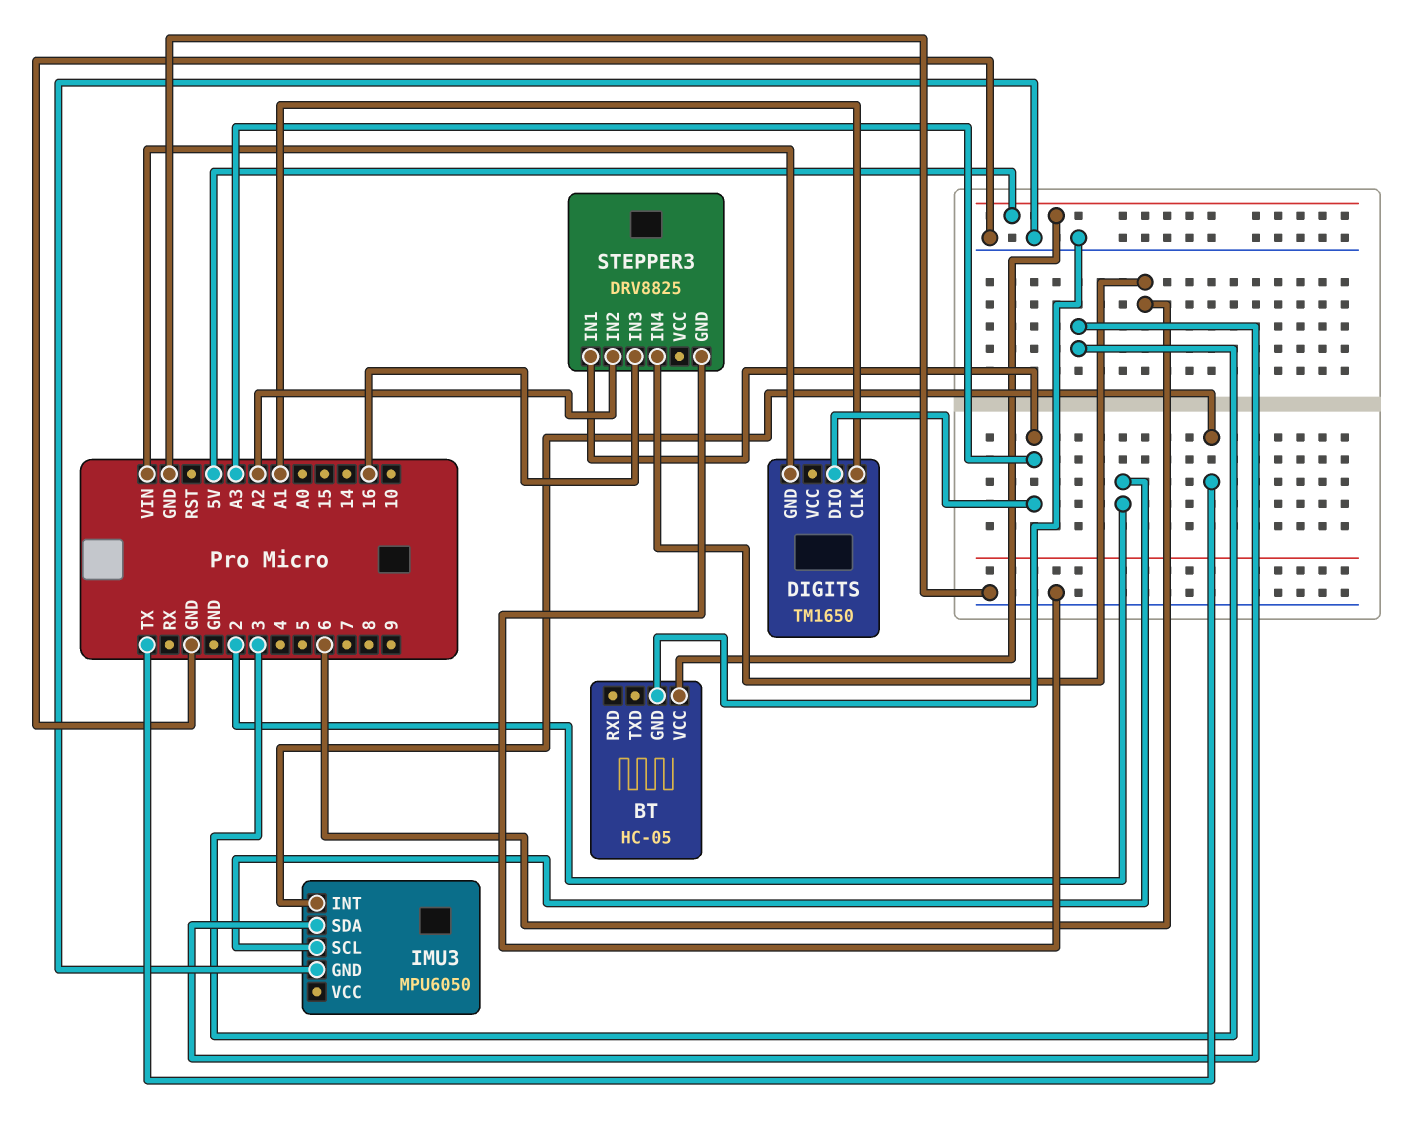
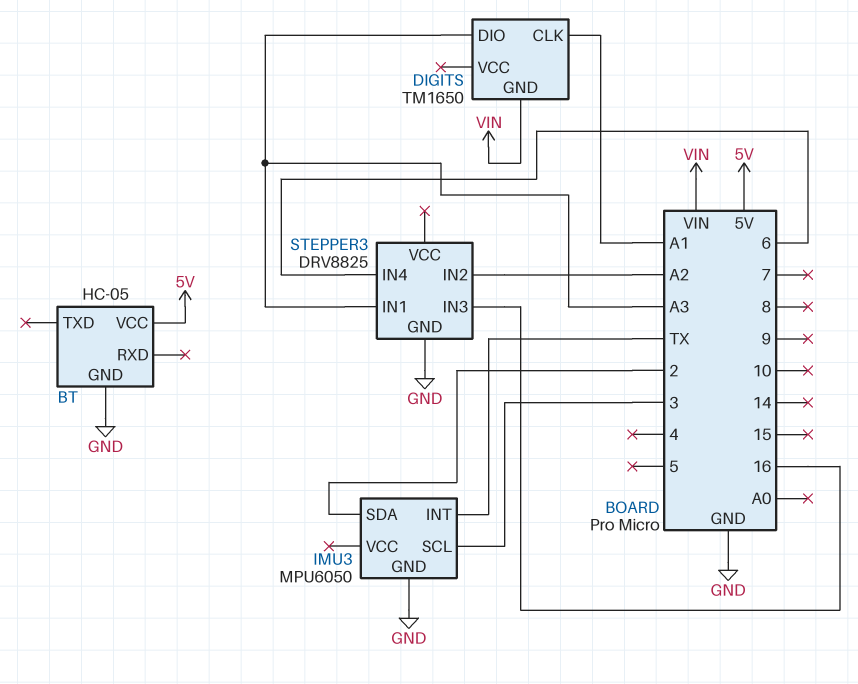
IMU3 pin SCL: 2 -> 3
IMU3 pin SDA: 3 -> 2

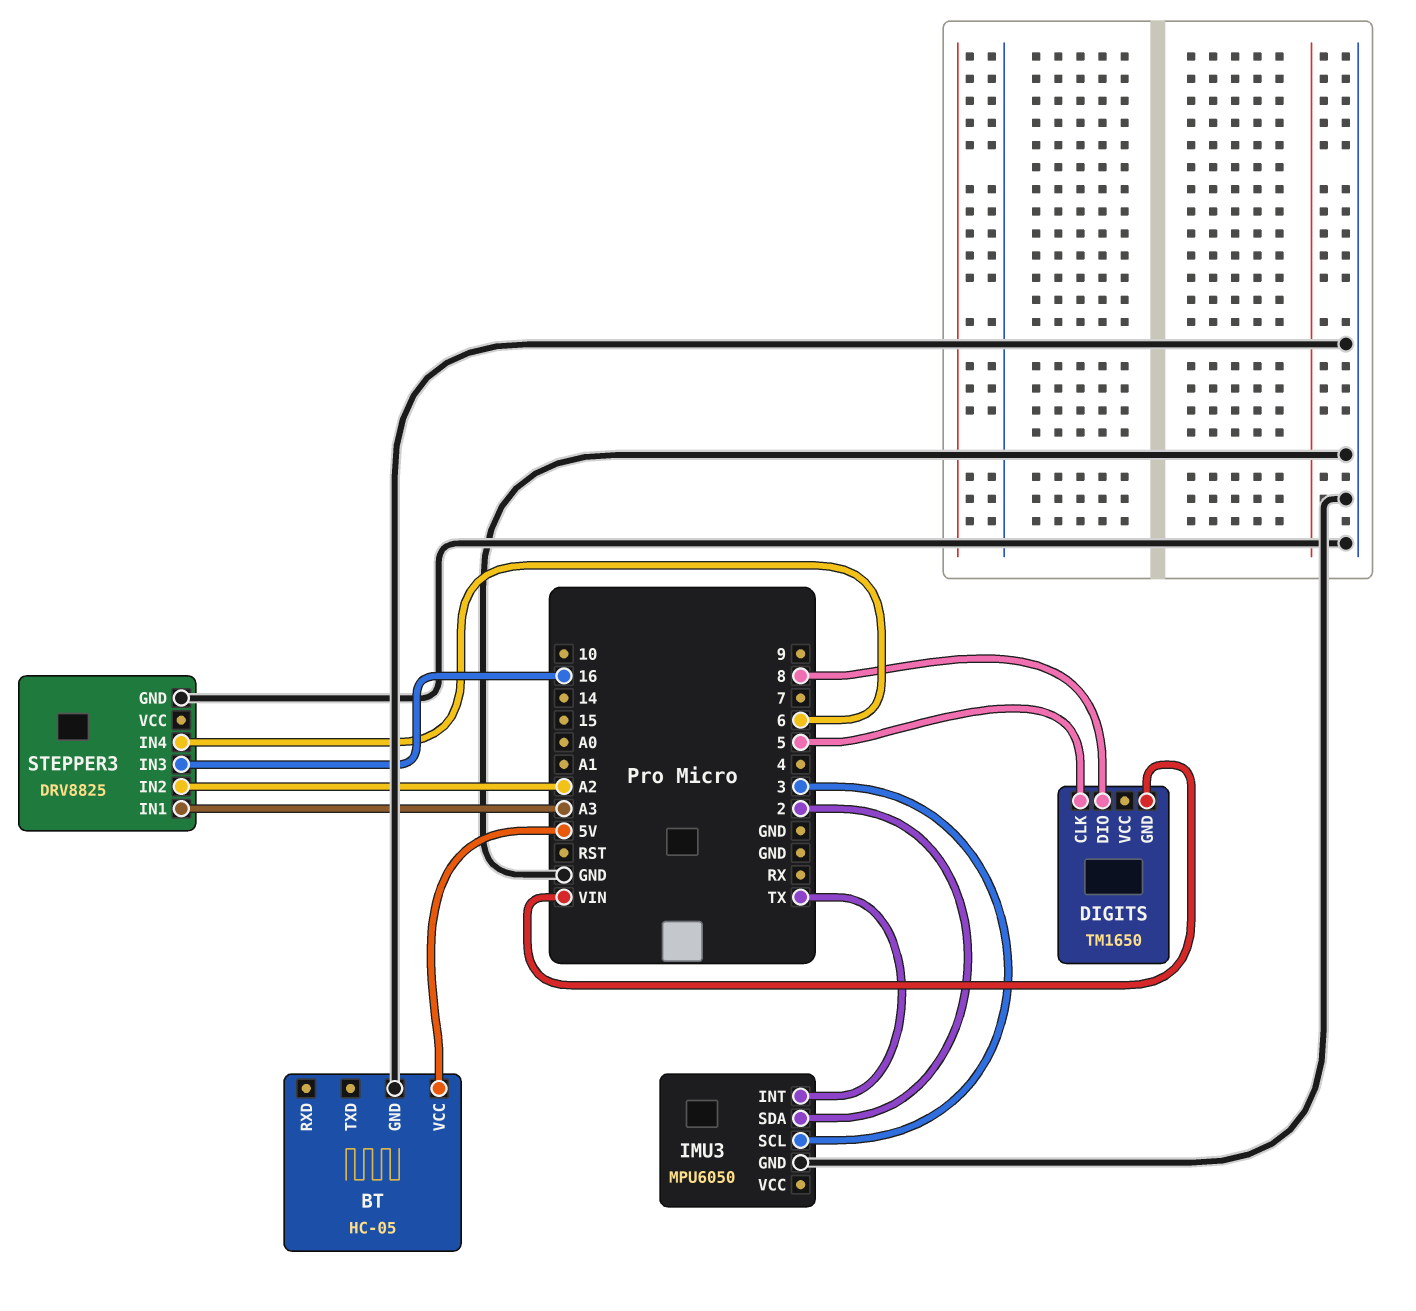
DIGITS pin CLK: A1 -> 5
DIGITS pin DIO: A3 -> 8

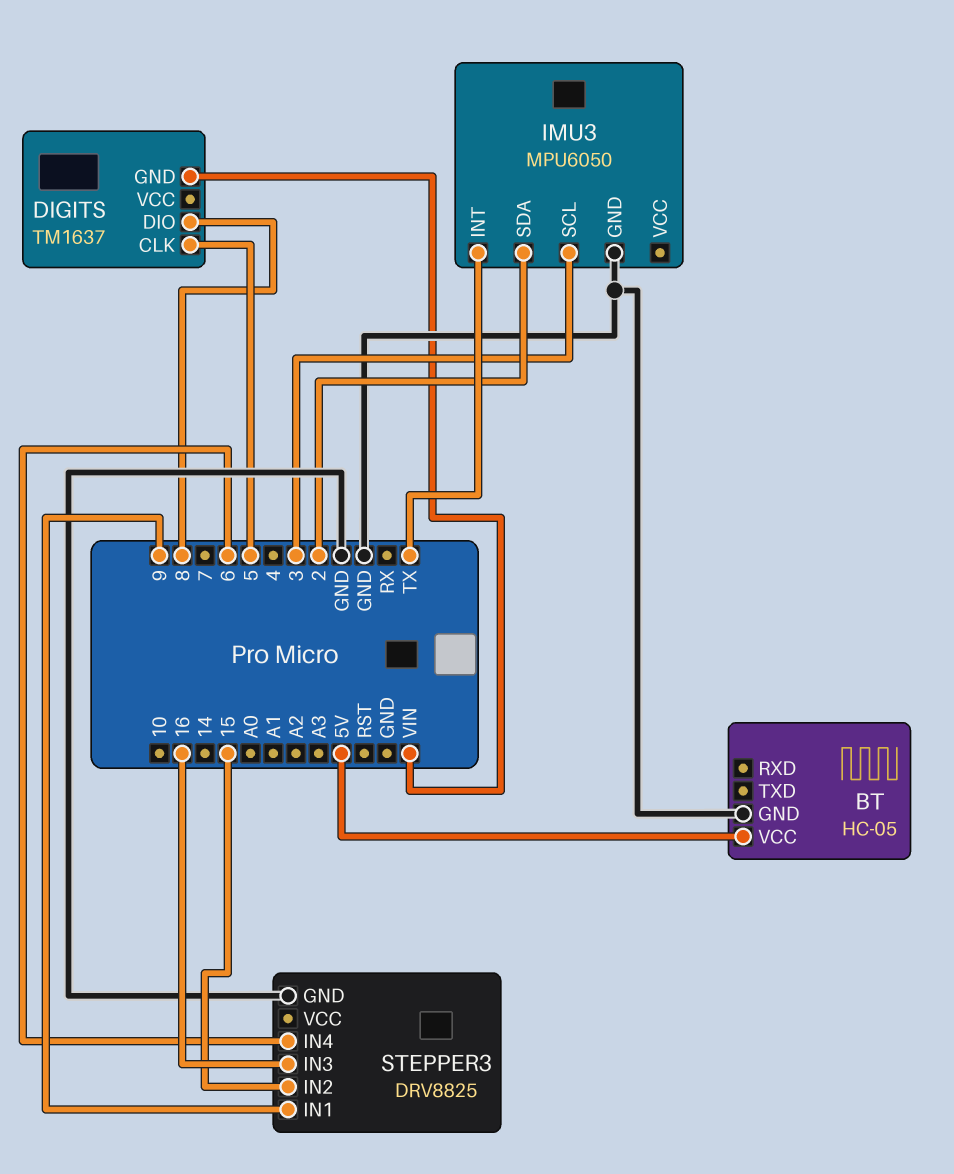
DIGITS: TM1650 -> TM1637
STEPPER3 pin IN1: A3 -> 9
STEPPER3 pin IN2: A2 -> 15

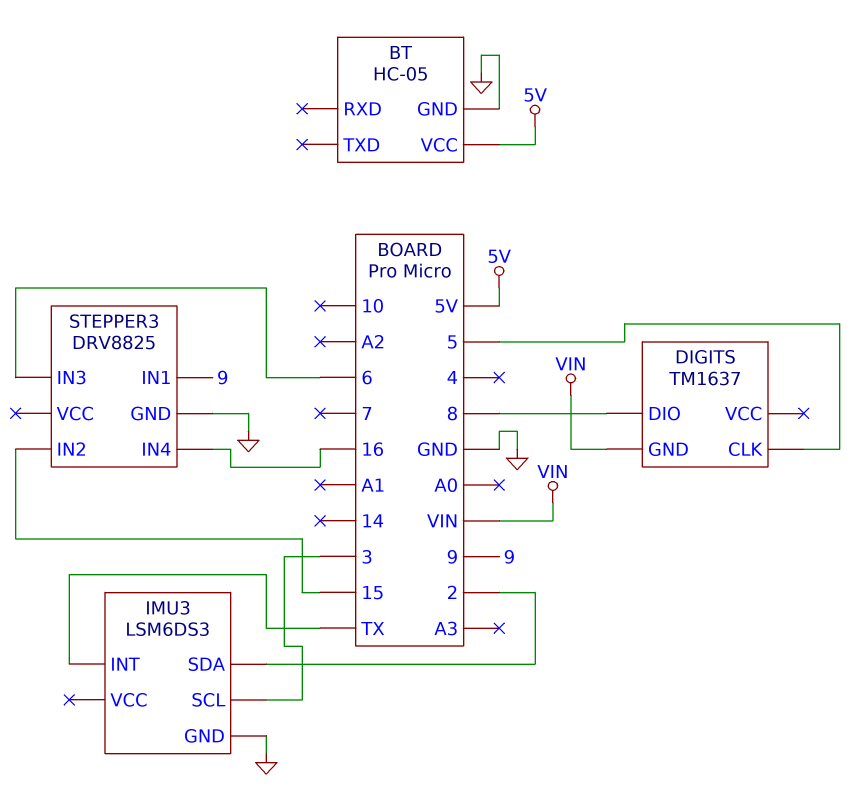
IMU3: MPU6050 -> LSM6DS3
STEPPER3 pin IN3: 16 -> 6
STEPPER3 pin IN4: 6 -> 16

